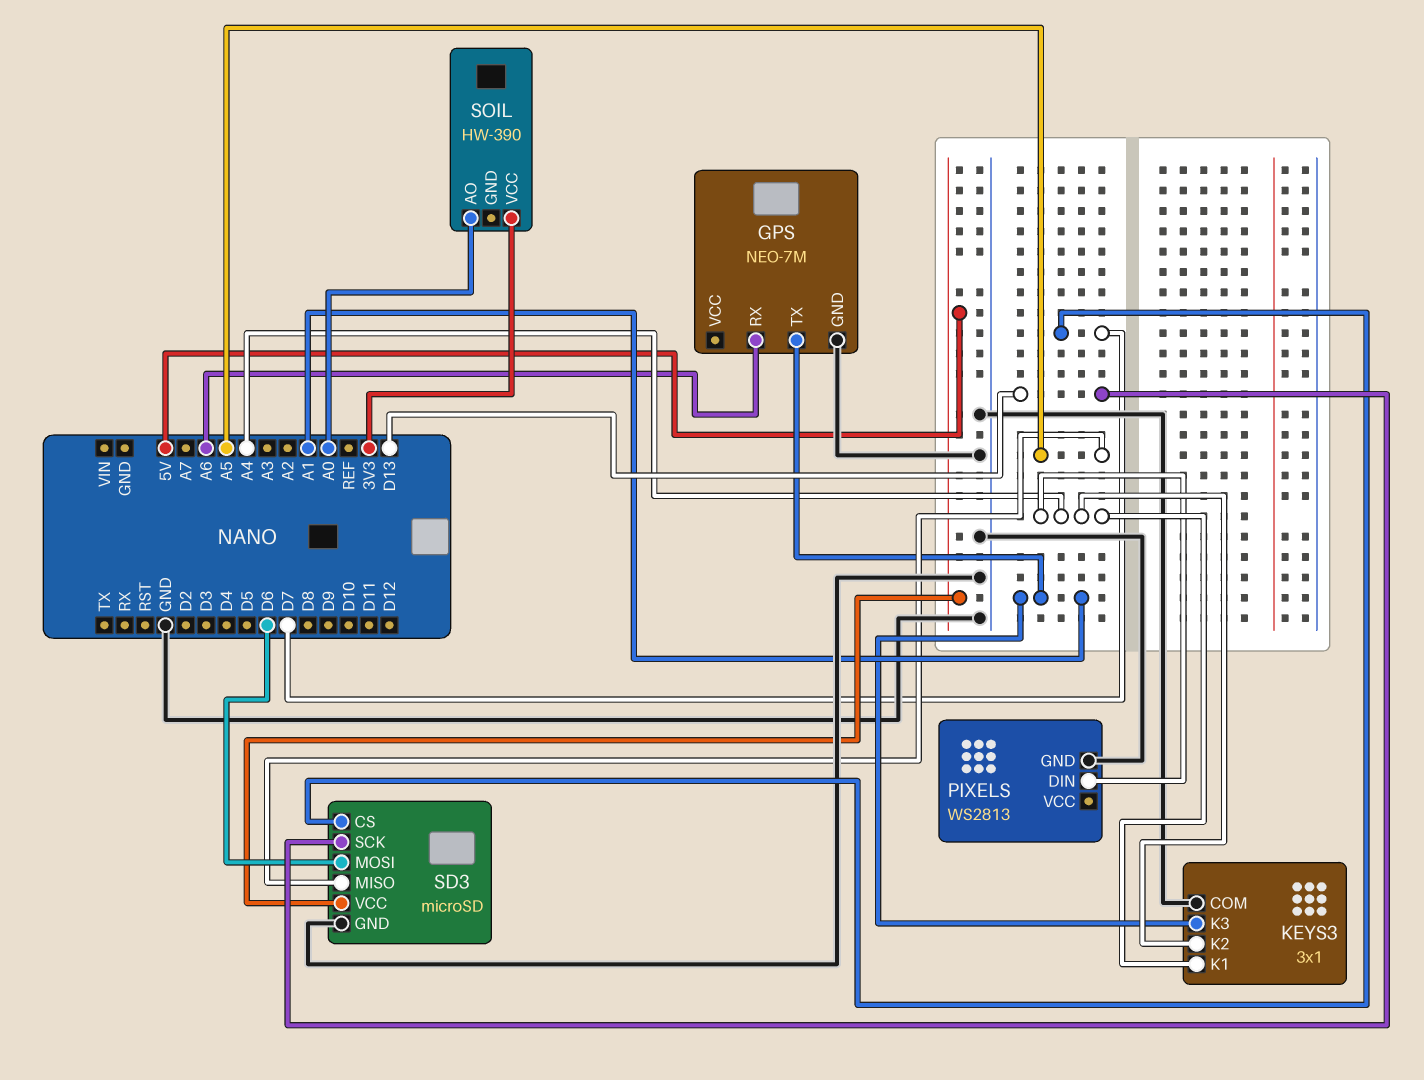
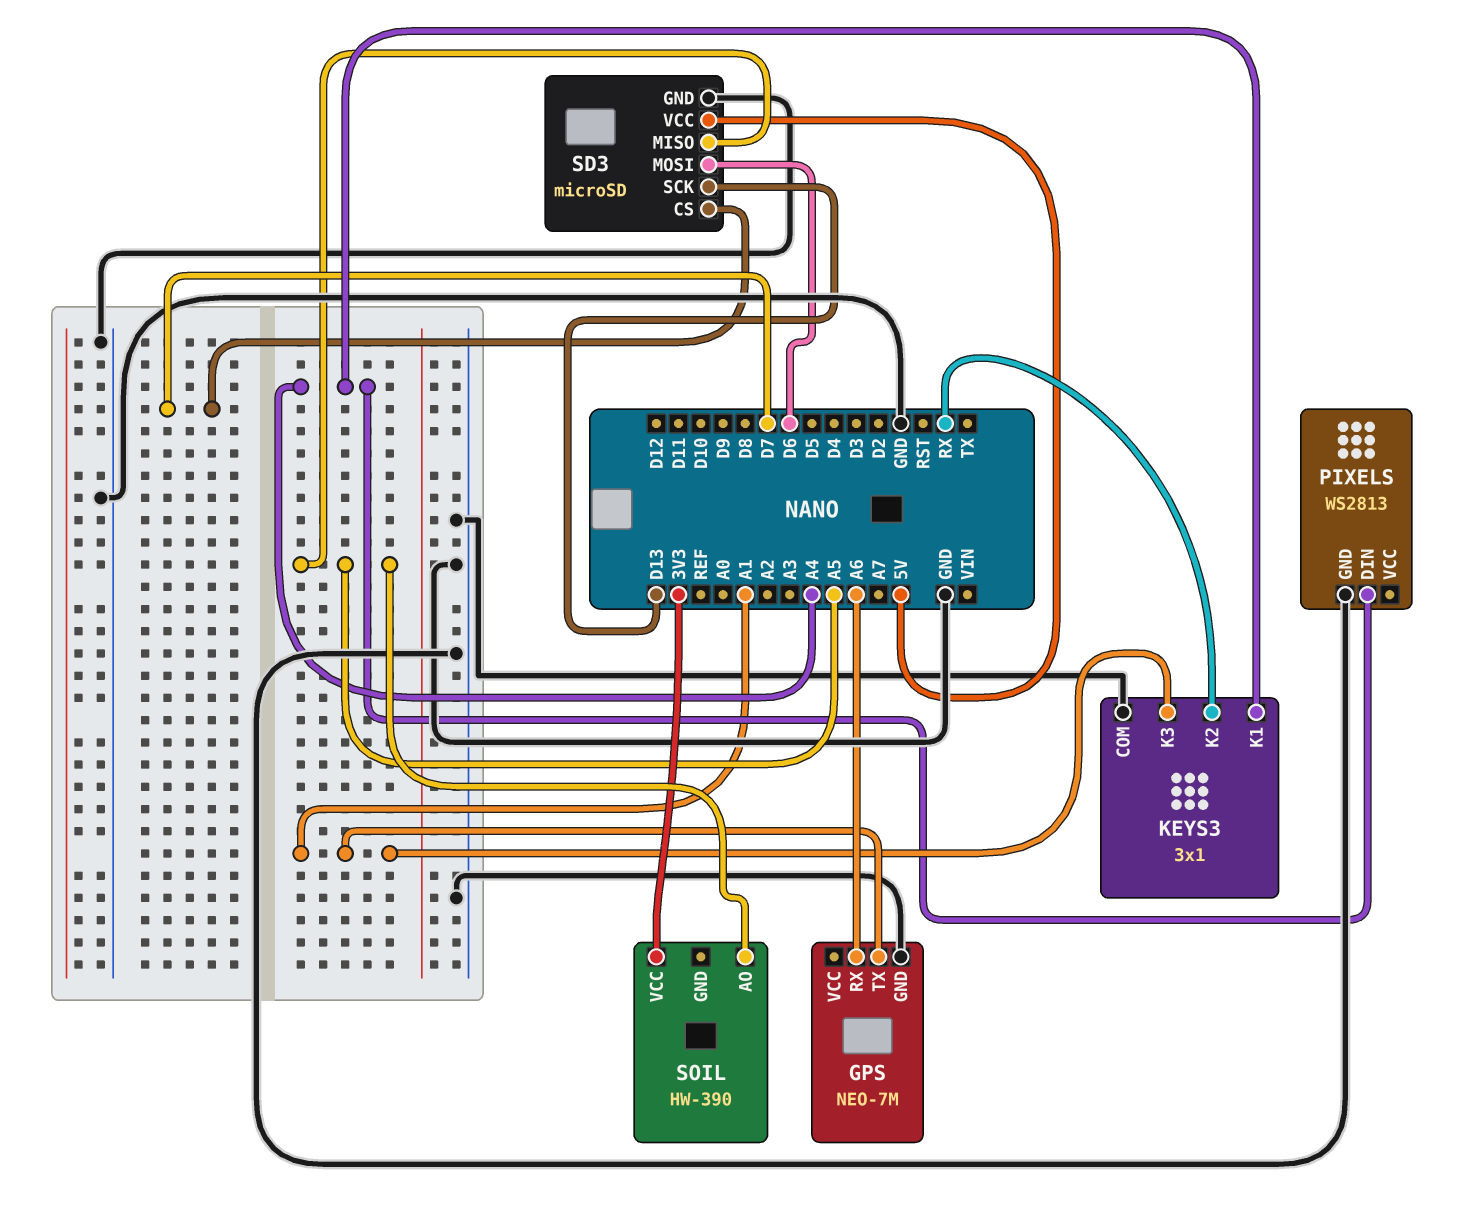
KEYS3 pin K2: A4 -> RX
SOIL pin AO: A0 -> A5

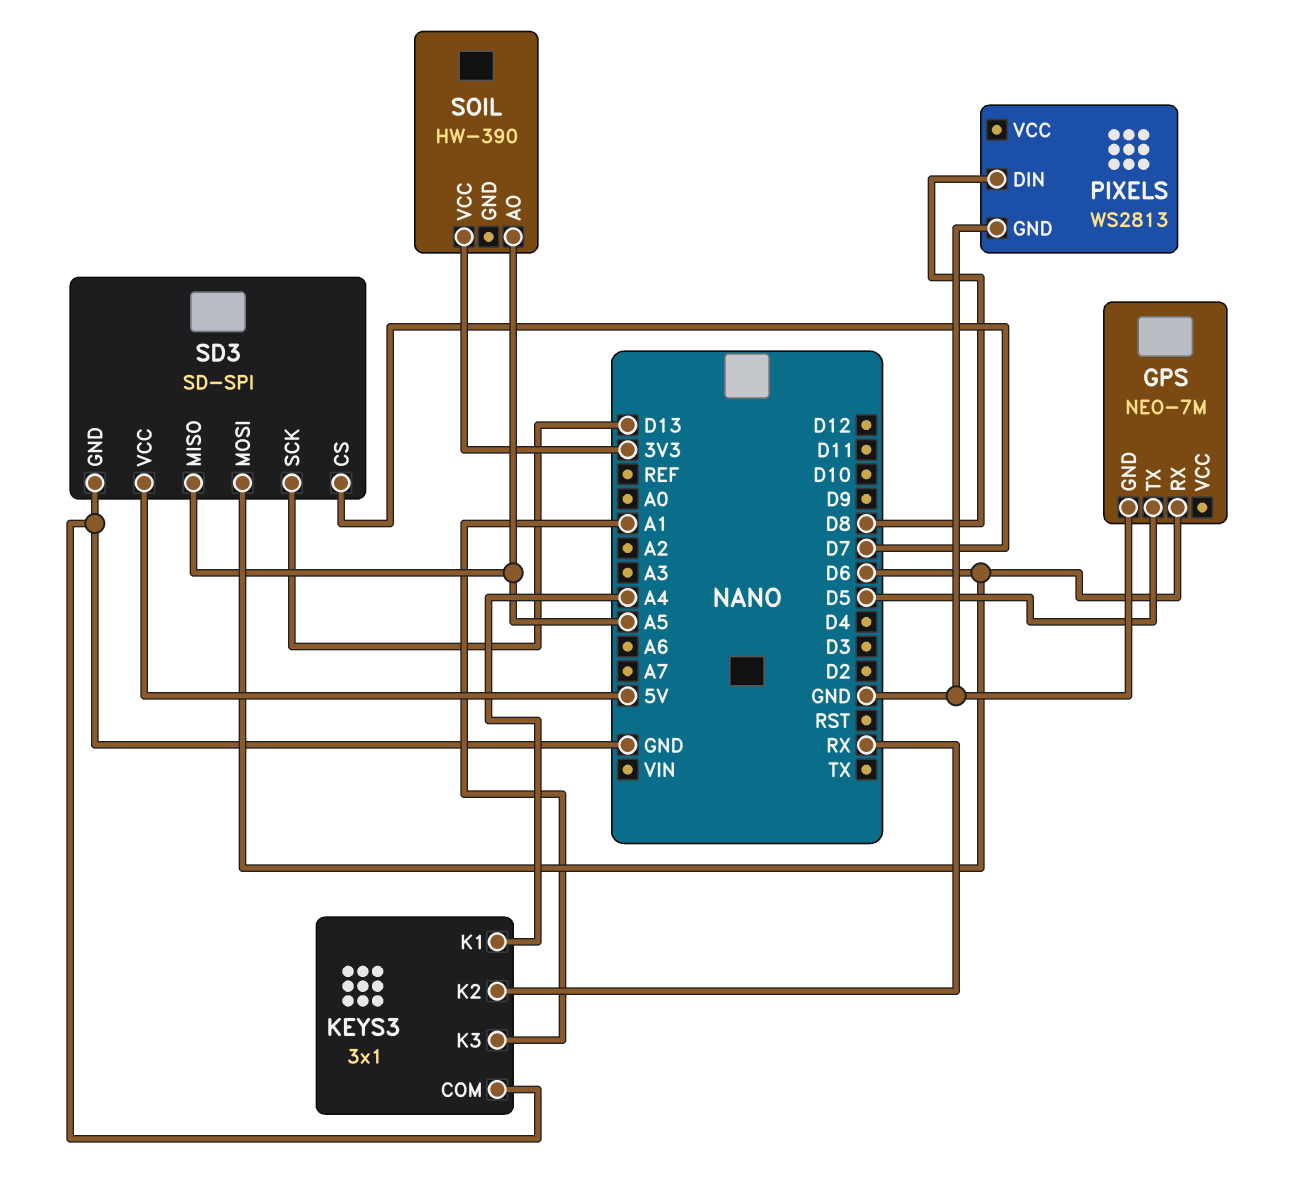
GPS pin RX: A6 -> D6
GPS pin TX: A1 -> D5
PIXELS pin DIN: A4 -> D8
SD3: microSD -> SD-SPI

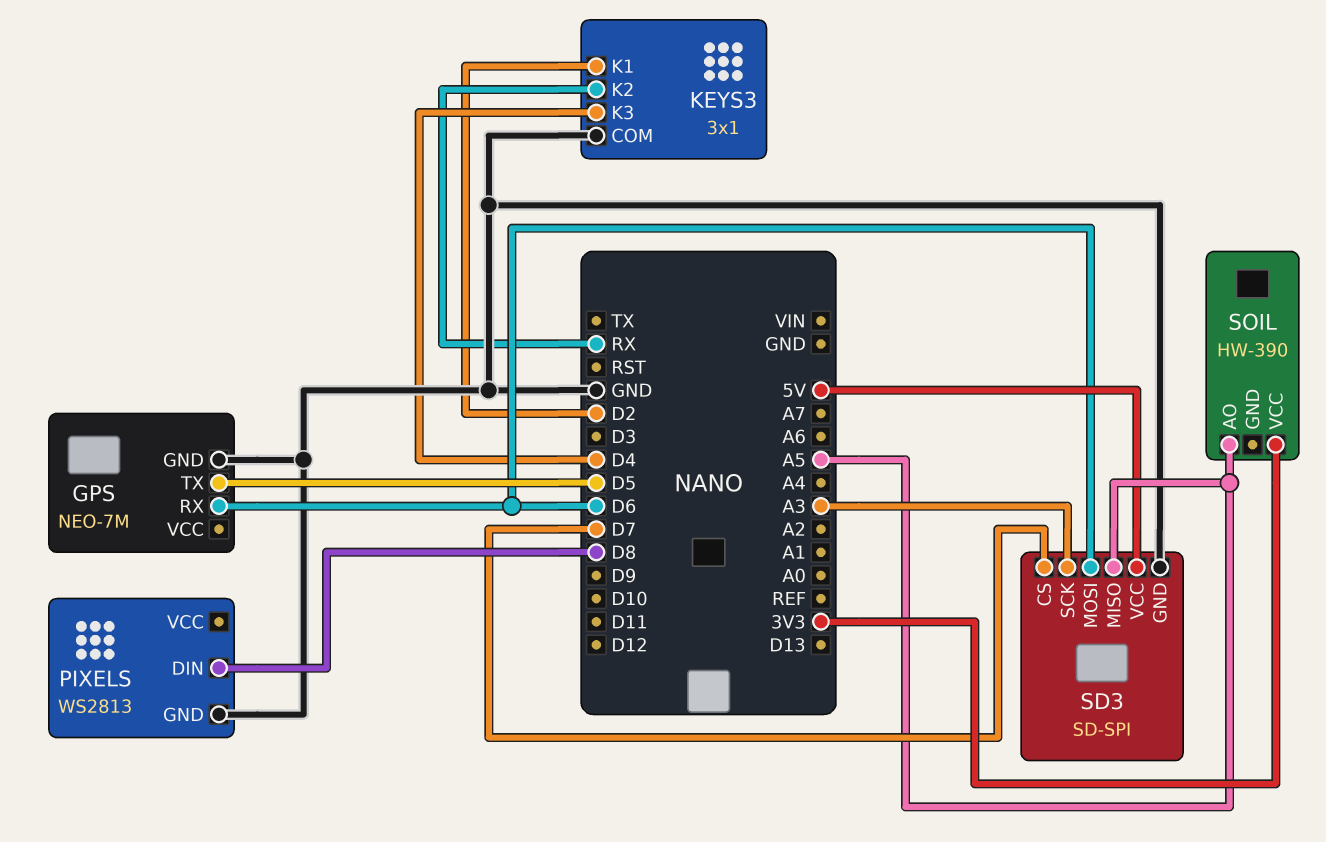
KEYS3 pin K1: A4 -> D2
KEYS3 pin K3: A1 -> D4
SD3 pin SCK: D13 -> A3

